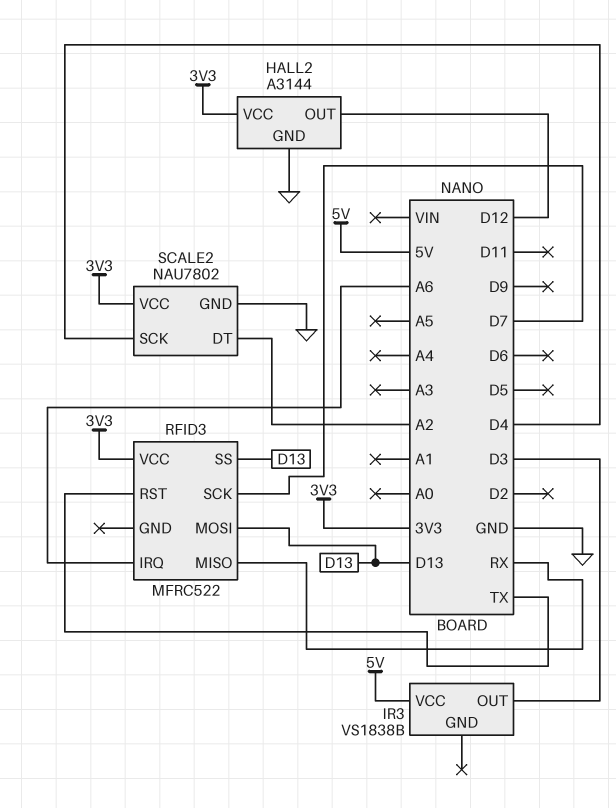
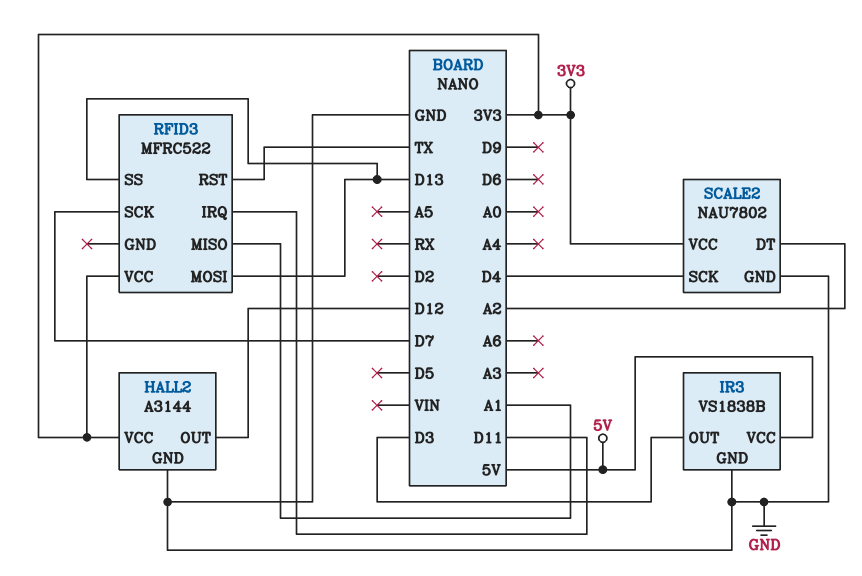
IR3 pin GND: none -> GND
RFID3 pin IRQ: A6 -> D11
RFID3 pin MISO: RX -> A1

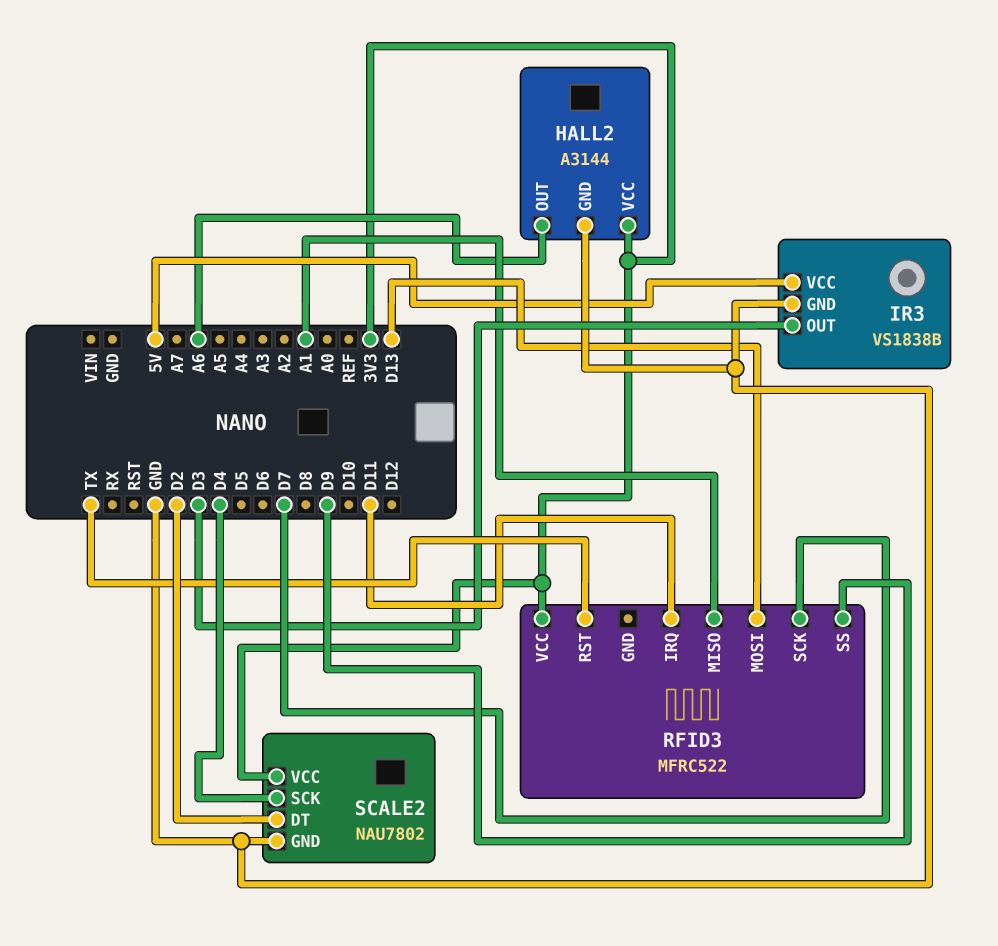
HALL2 pin OUT: D12 -> A6
RFID3 pin SS: D13 -> D9
SCALE2 pin DT: A2 -> D2

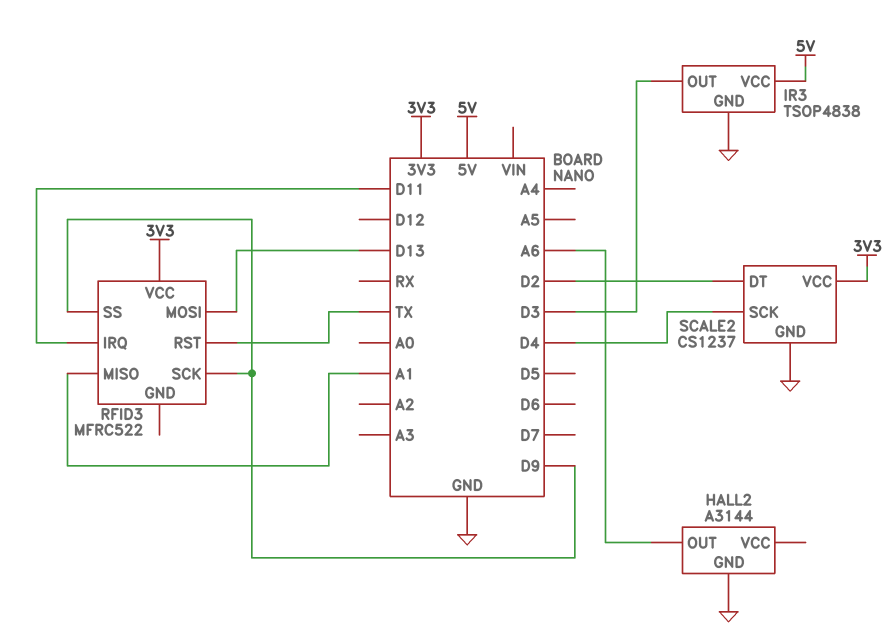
HALL2 pin VCC: 3V3 -> none
IR3: VS1838B -> TSOP4838
RFID3 pin SCK: D7 -> D9
SCALE2: NAU7802 -> CS1237

